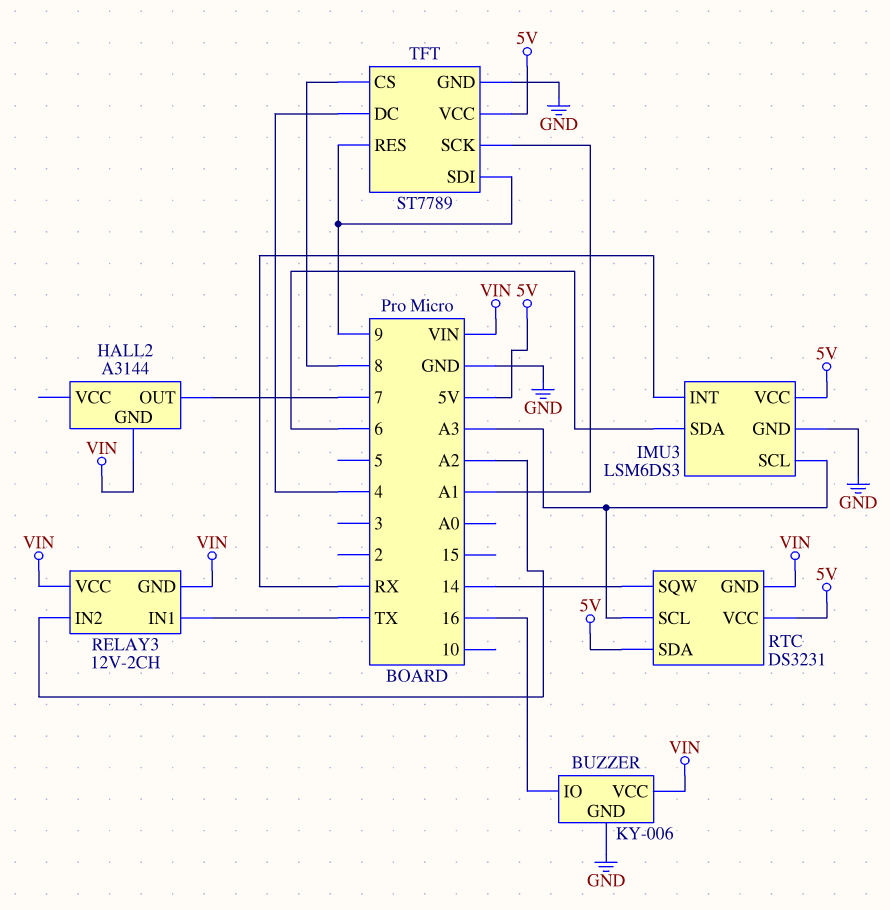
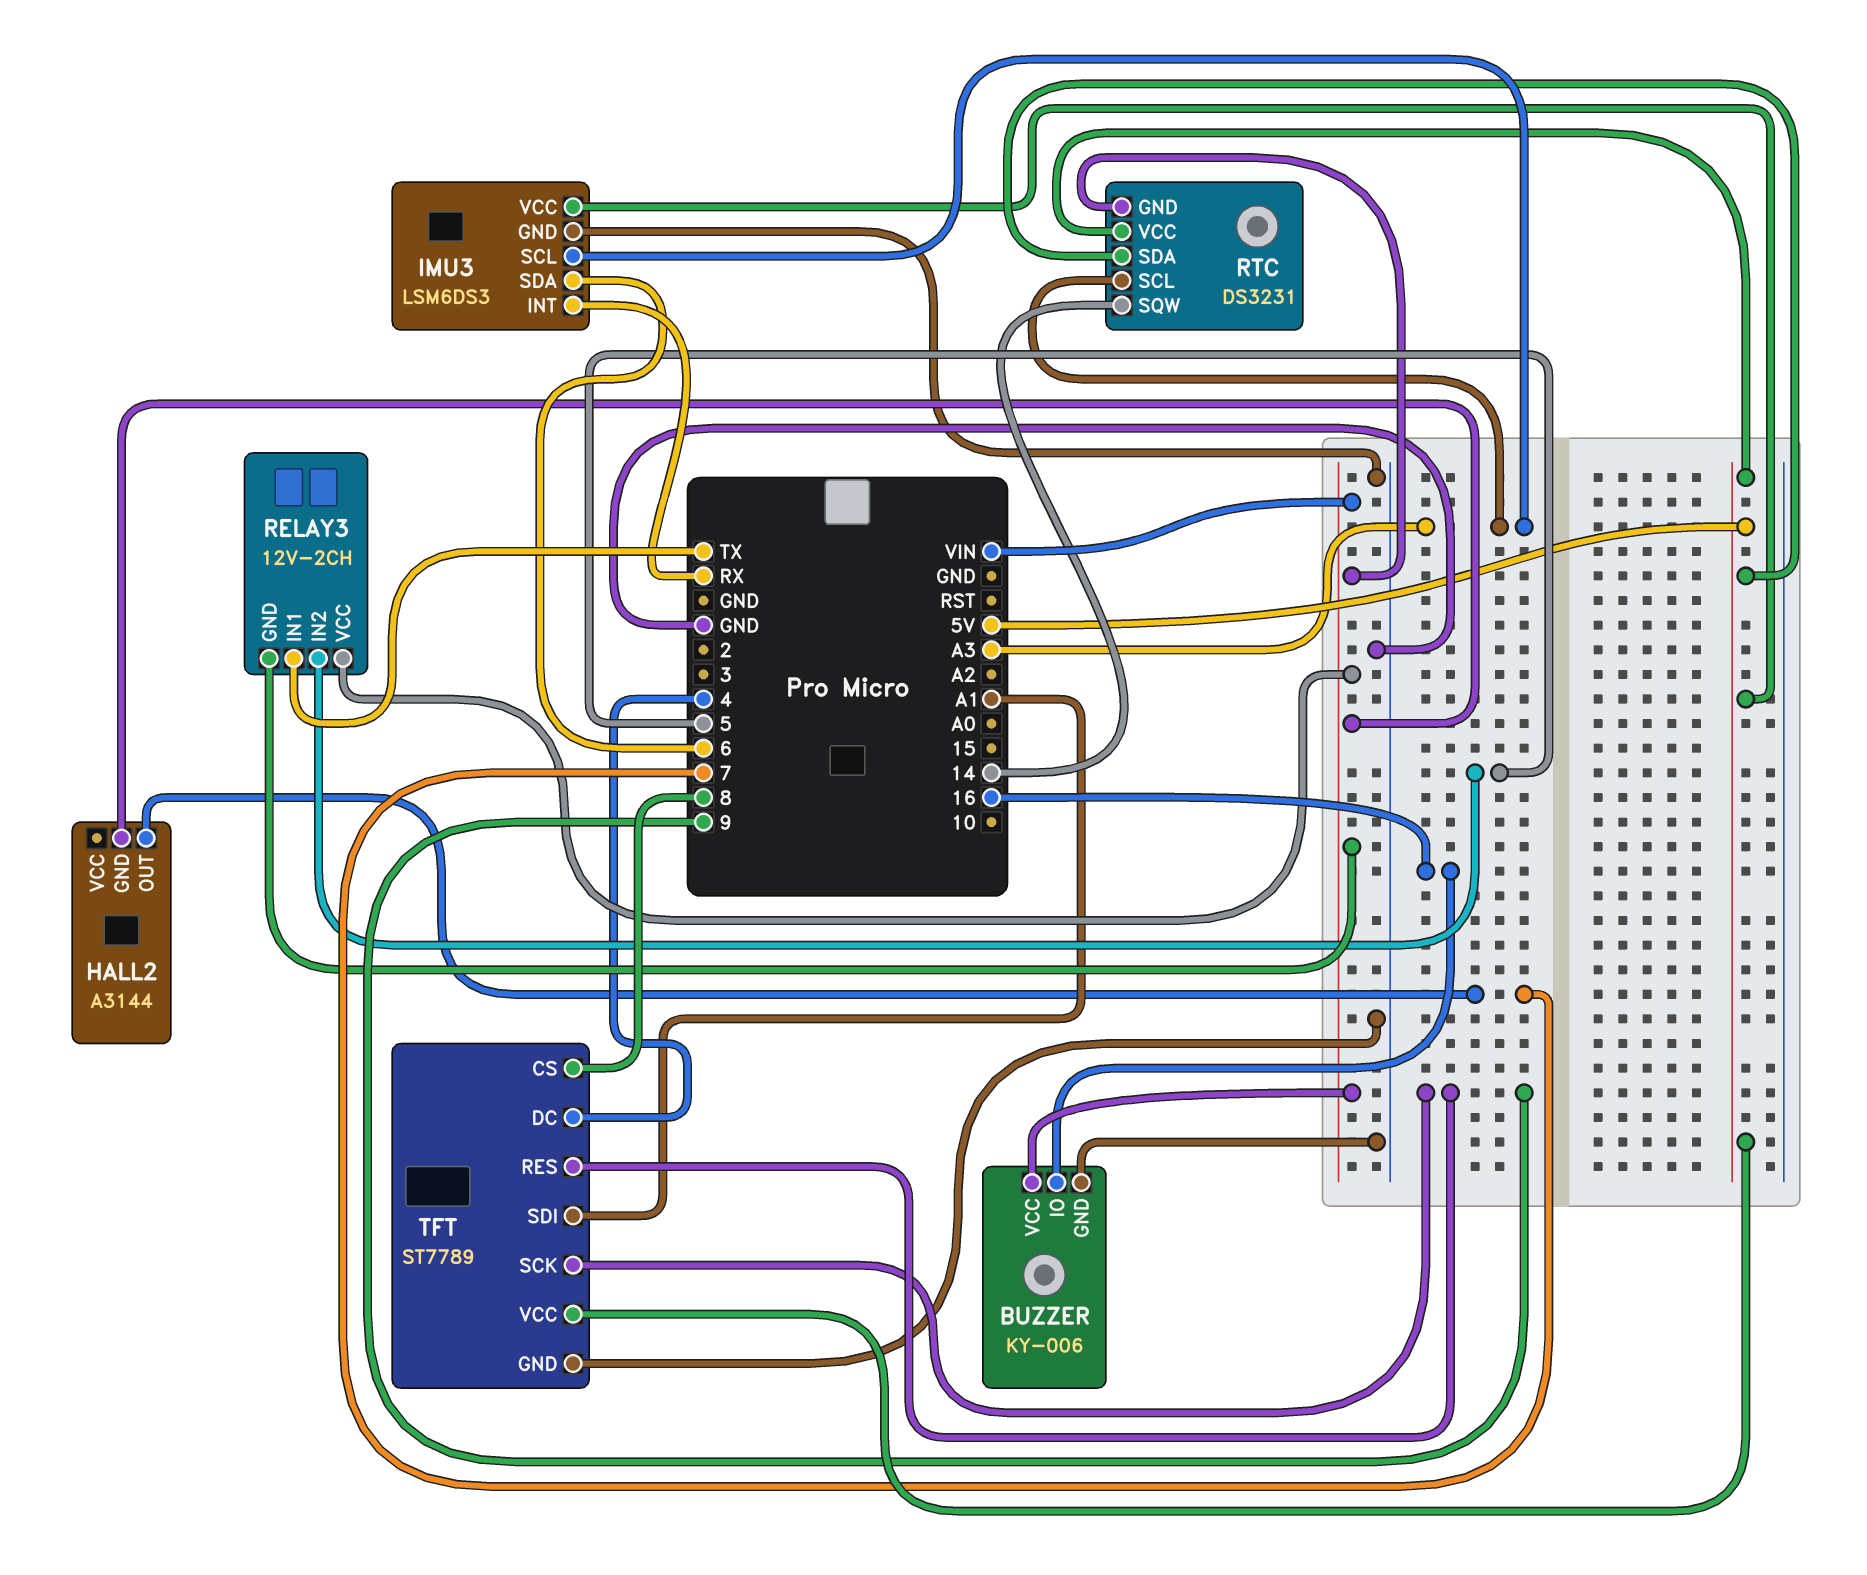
RELAY3 pin IN2: A2 -> 5
TFT pin SCK: A1 -> 9
TFT pin SDI: 9 -> A1

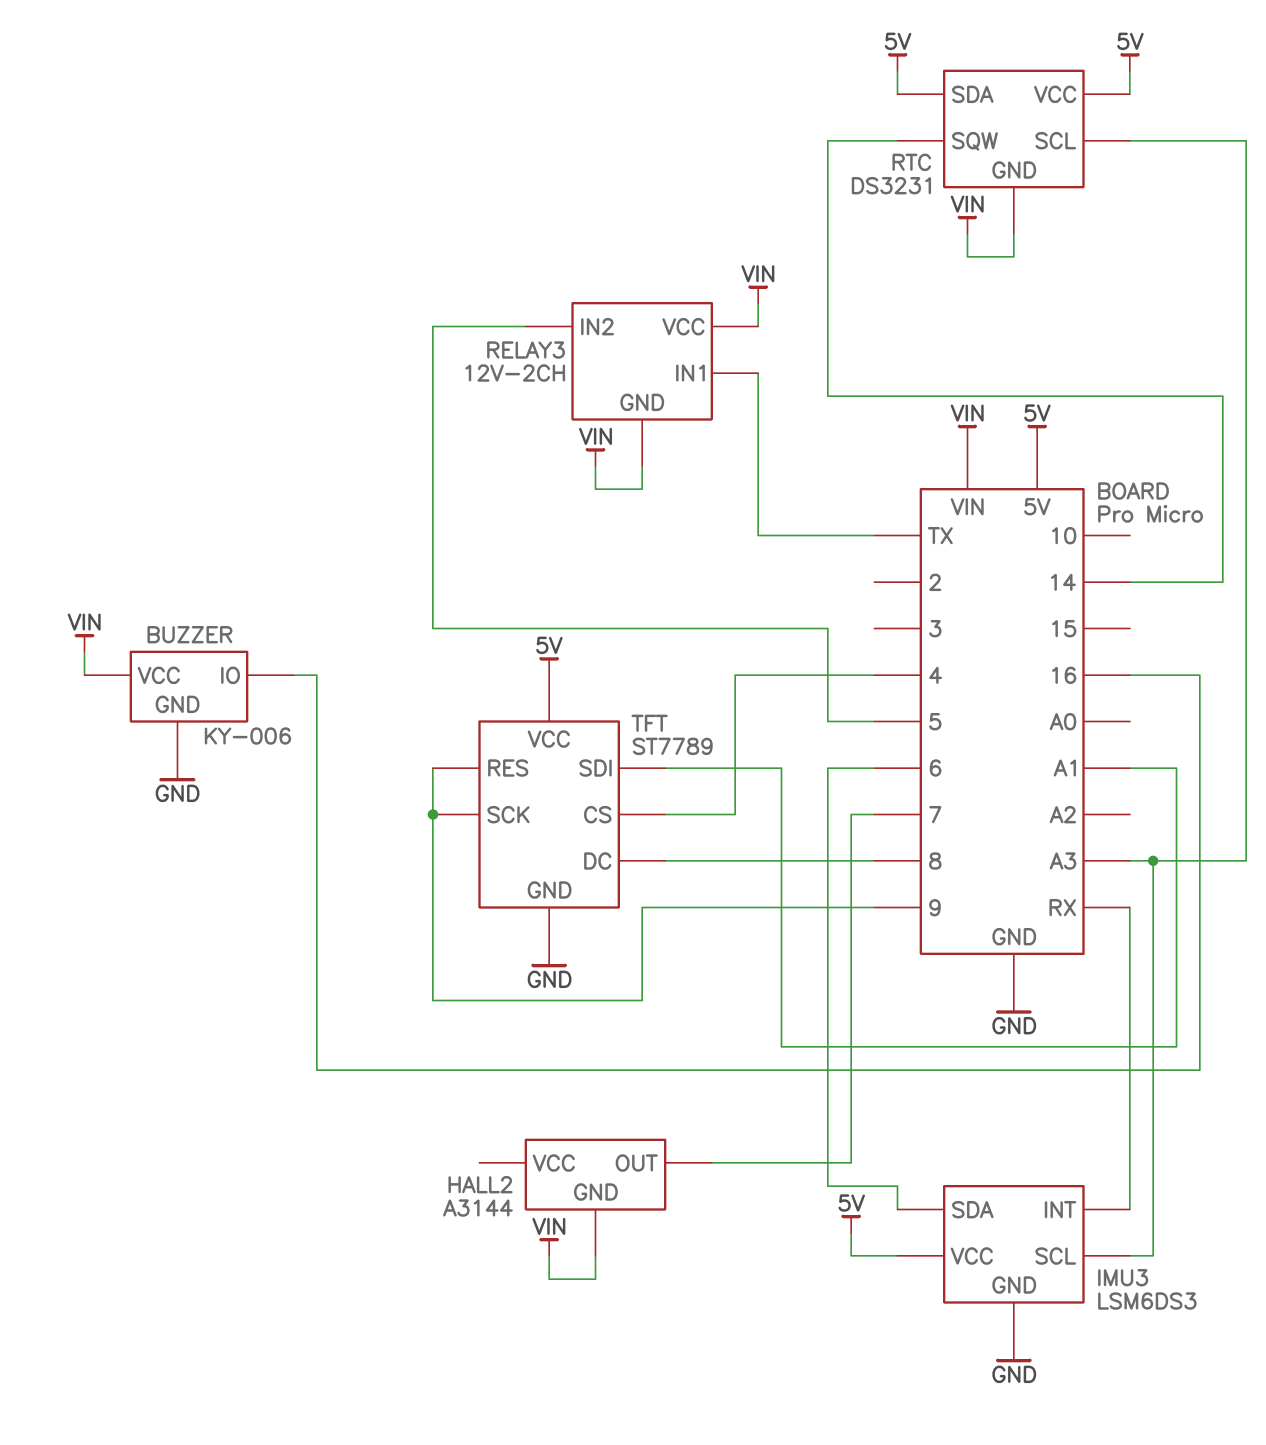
TFT pin CS: 8 -> 4
TFT pin DC: 4 -> 8

